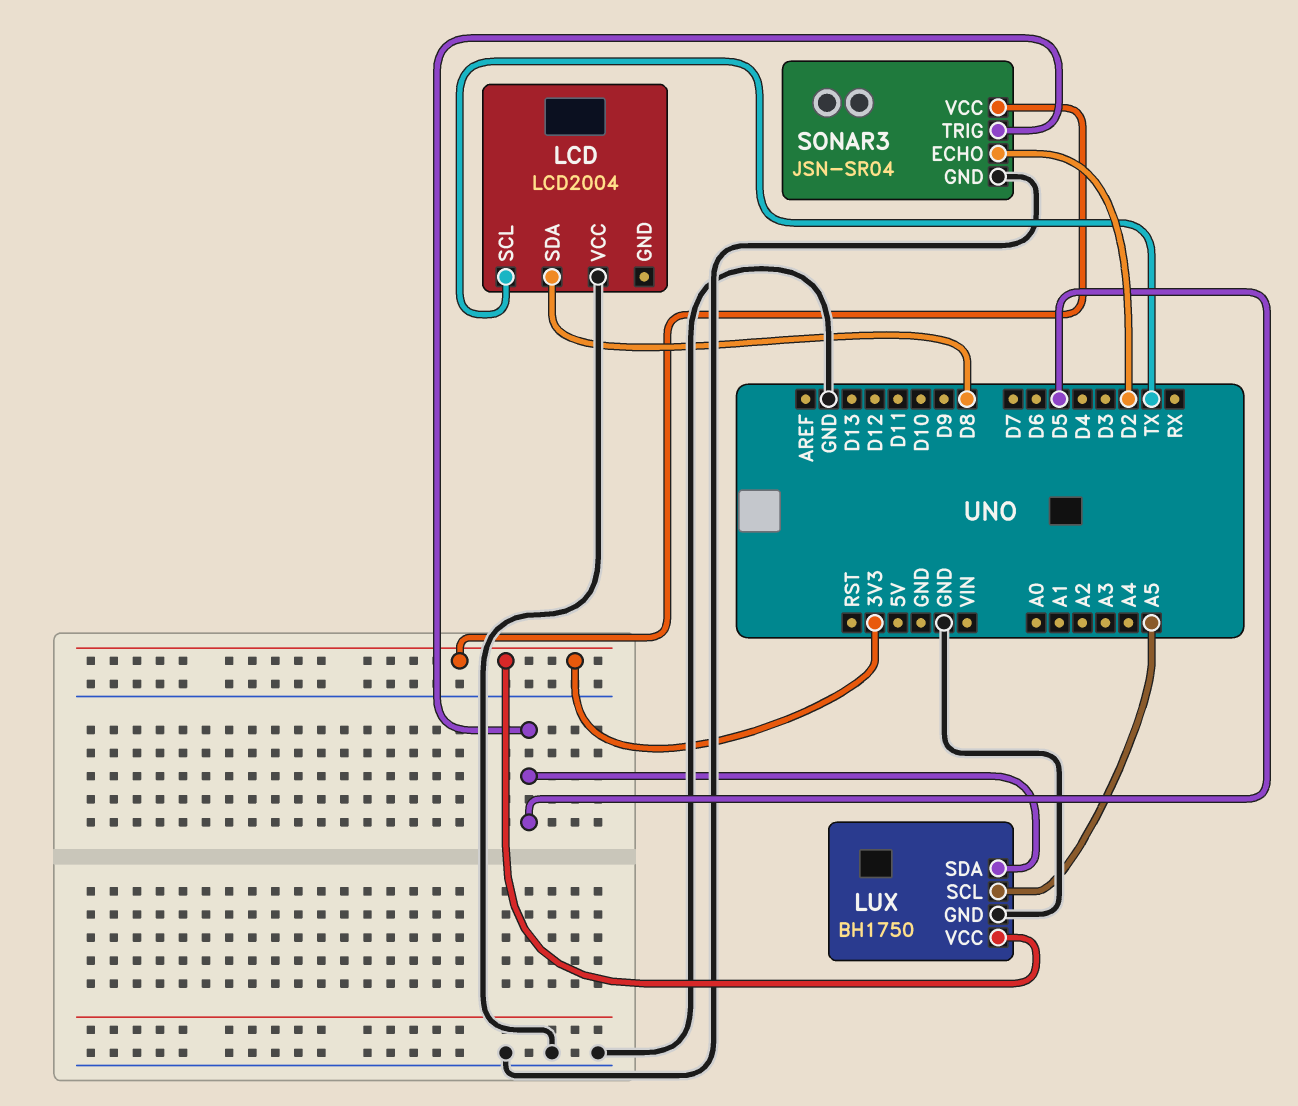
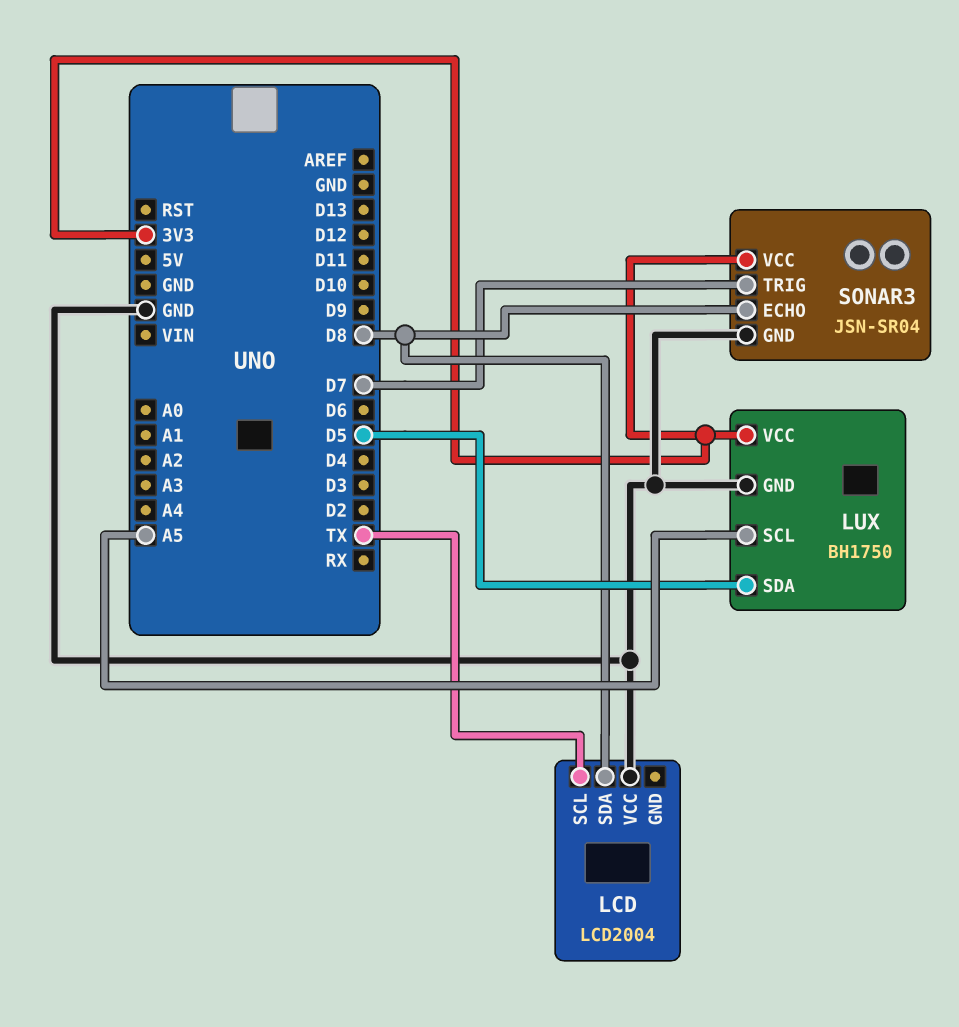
SONAR3 pin ECHO: D2 -> D8
SONAR3 pin TRIG: D5 -> D7

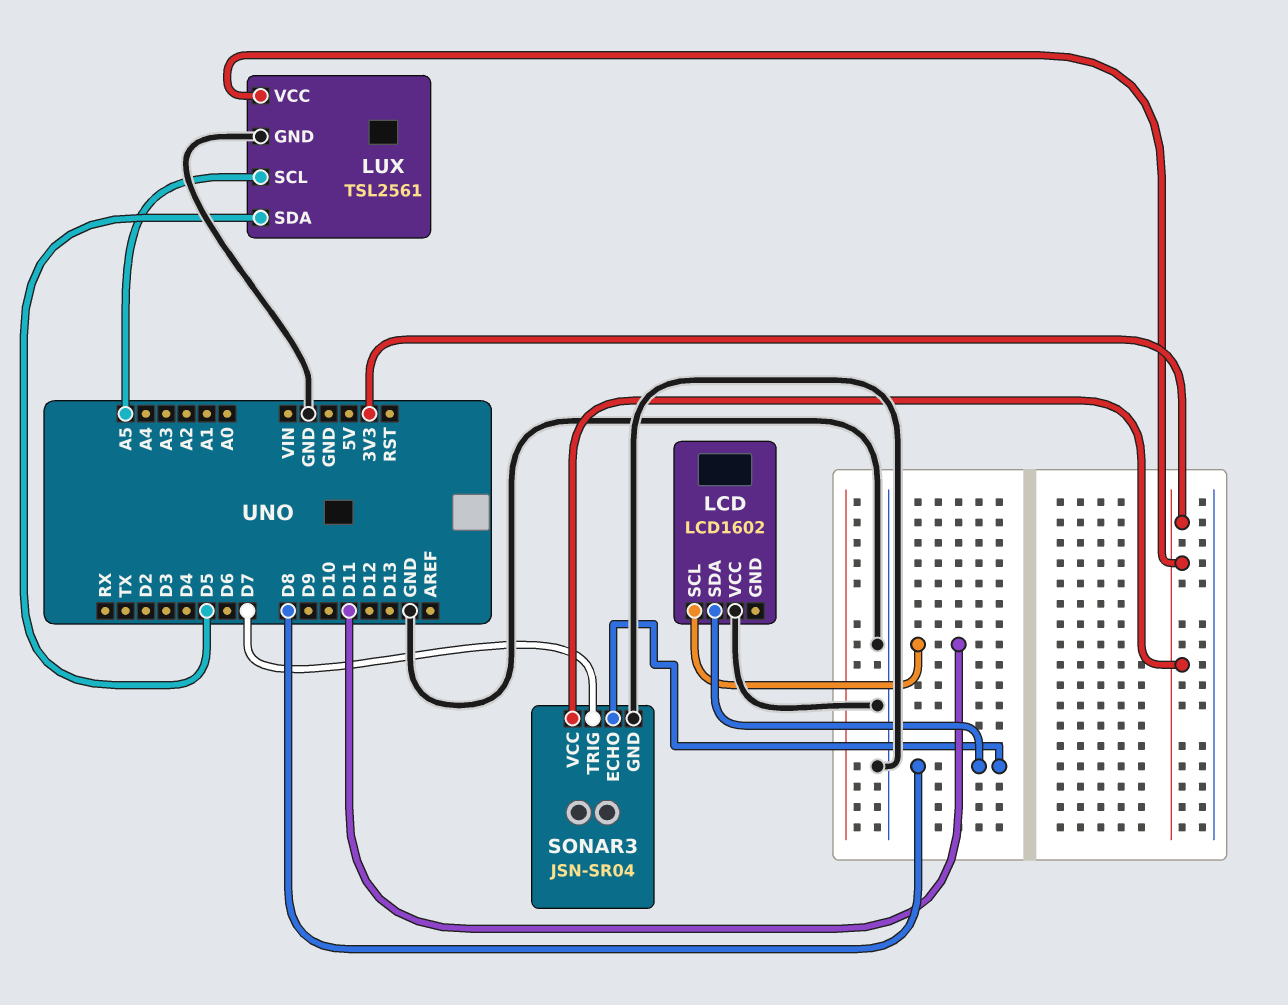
LCD: LCD2004 -> LCD1602
LCD pin SCL: TX -> D11
LUX: BH1750 -> TSL2561

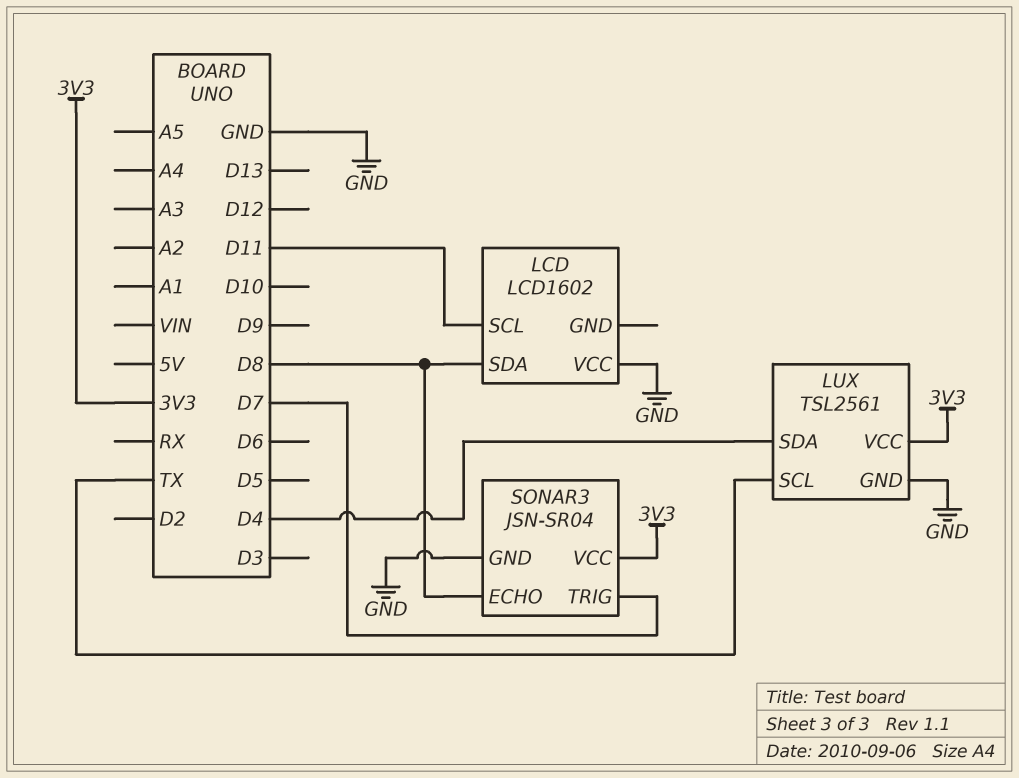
LUX pin SCL: A5 -> TX
LUX pin SDA: D5 -> D4

